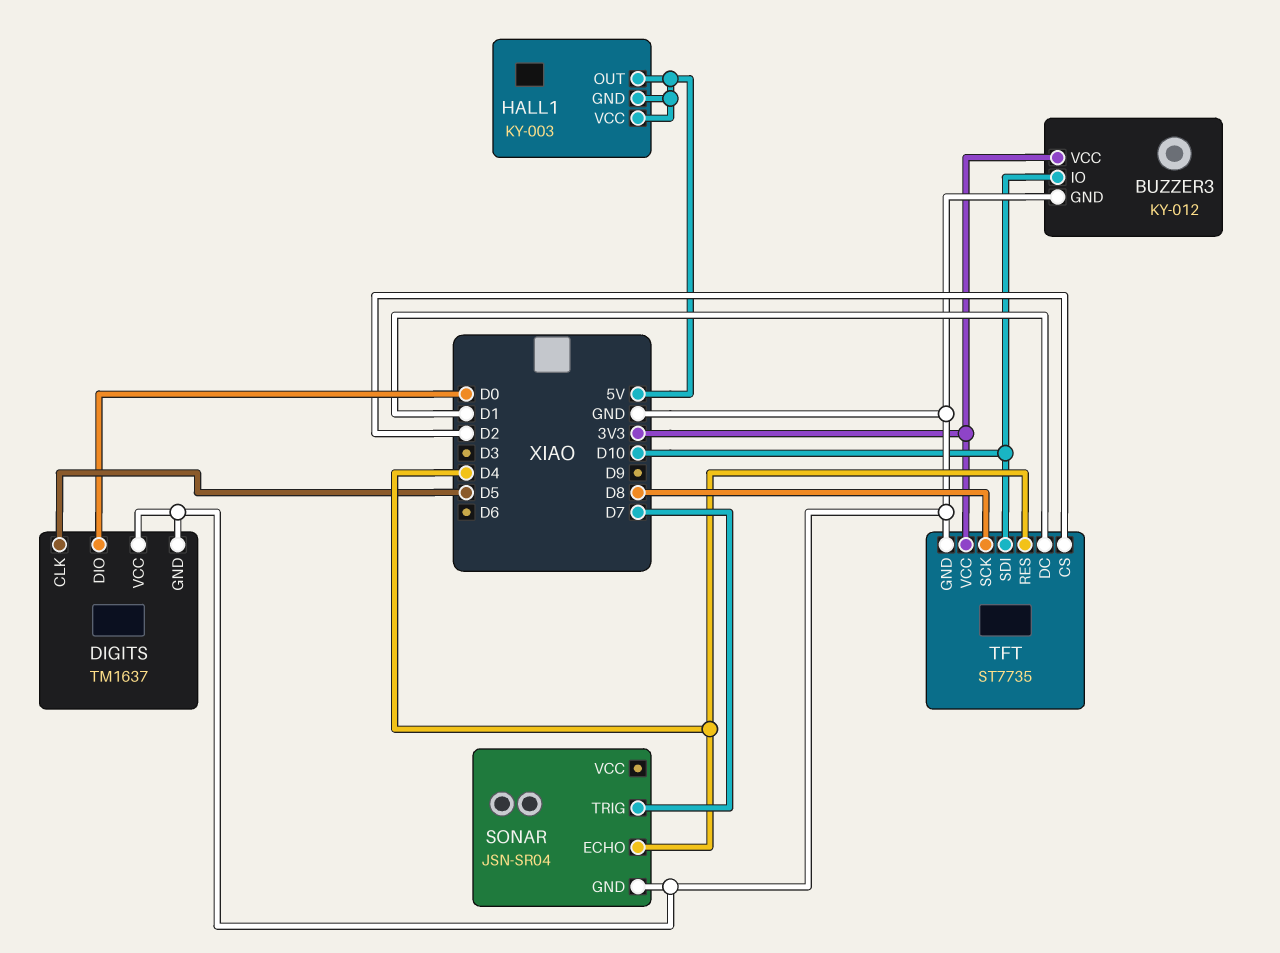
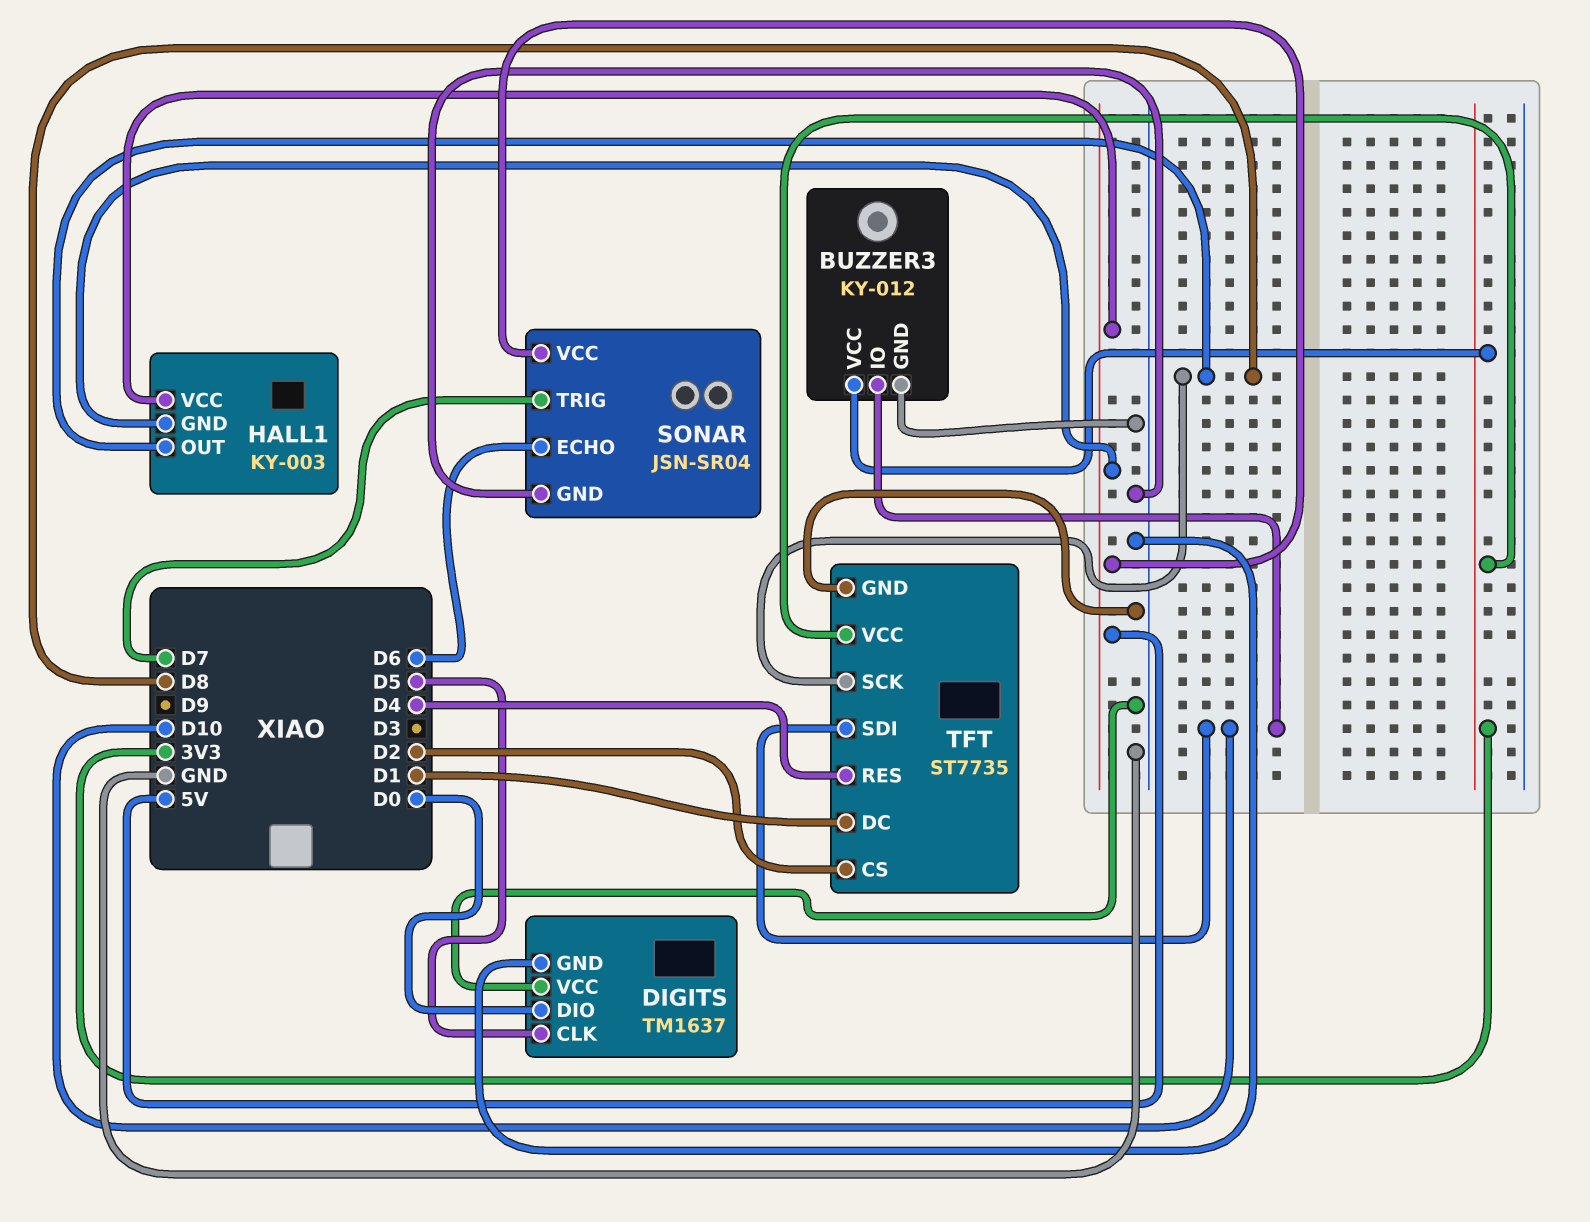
HALL1 pin OUT: 5V -> D8
SONAR pin ECHO: D4 -> D6
SONAR pin VCC: none -> 5V

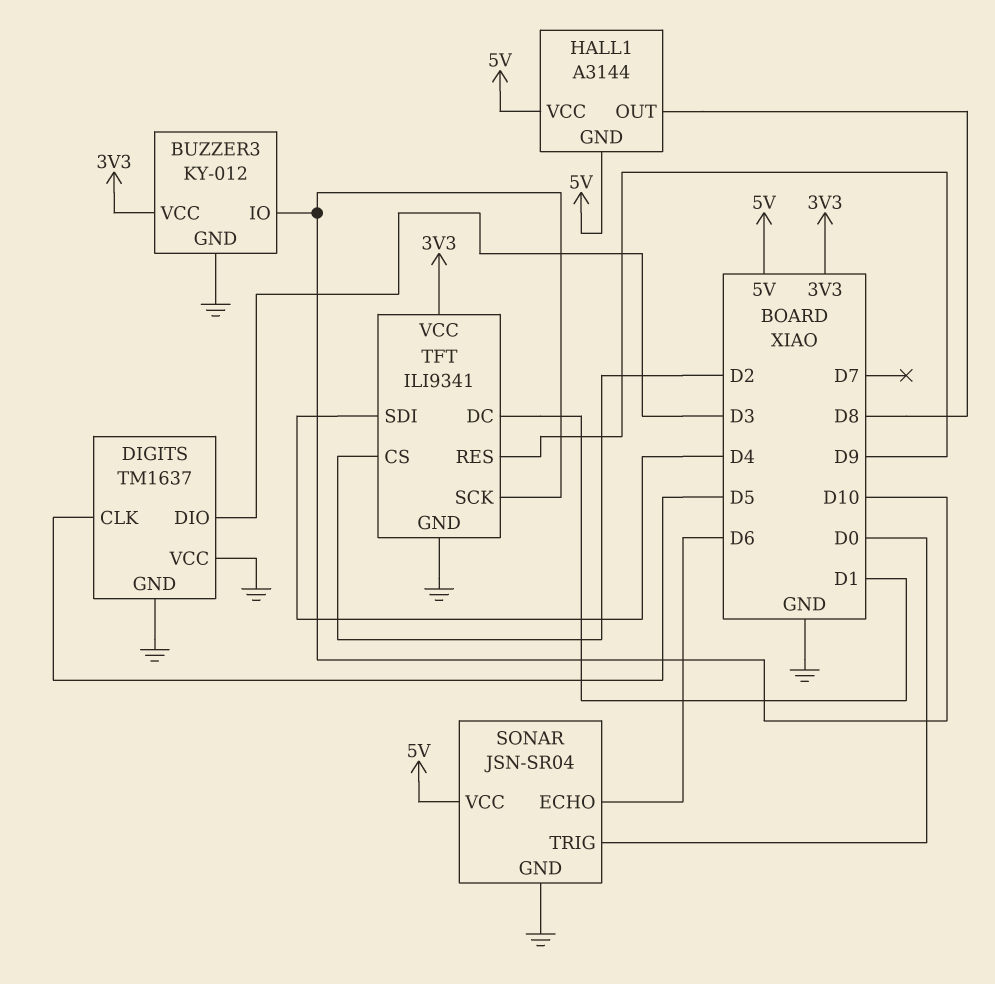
DIGITS pin DIO: D0 -> D3
HALL1: KY-003 -> A3144
SONAR pin TRIG: D7 -> D0
TFT: ST7735 -> ILI9341
TFT pin RES: D4 -> D9
TFT pin SCK: D8 -> D10
TFT pin SDI: D10 -> D4

